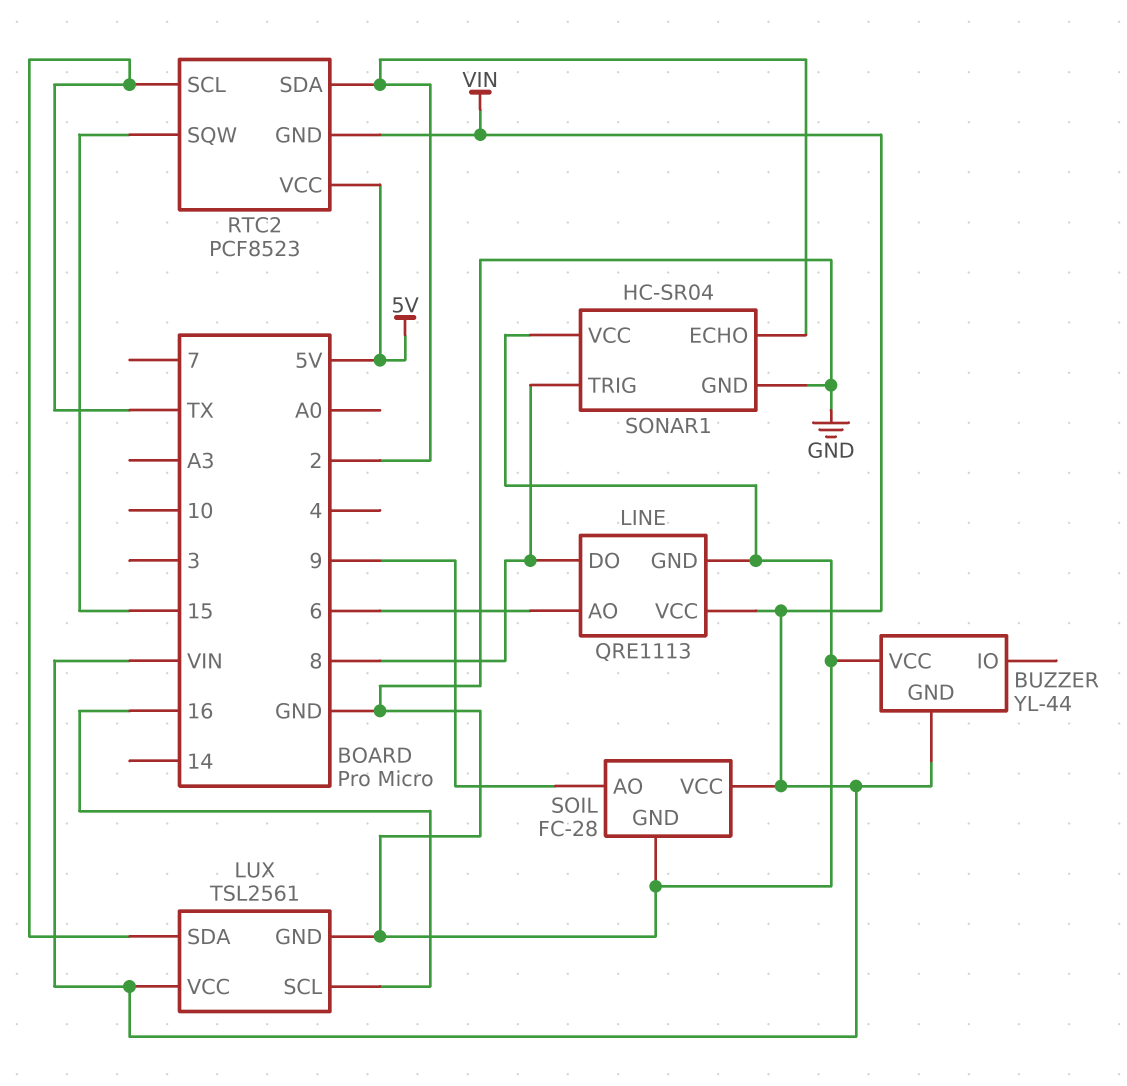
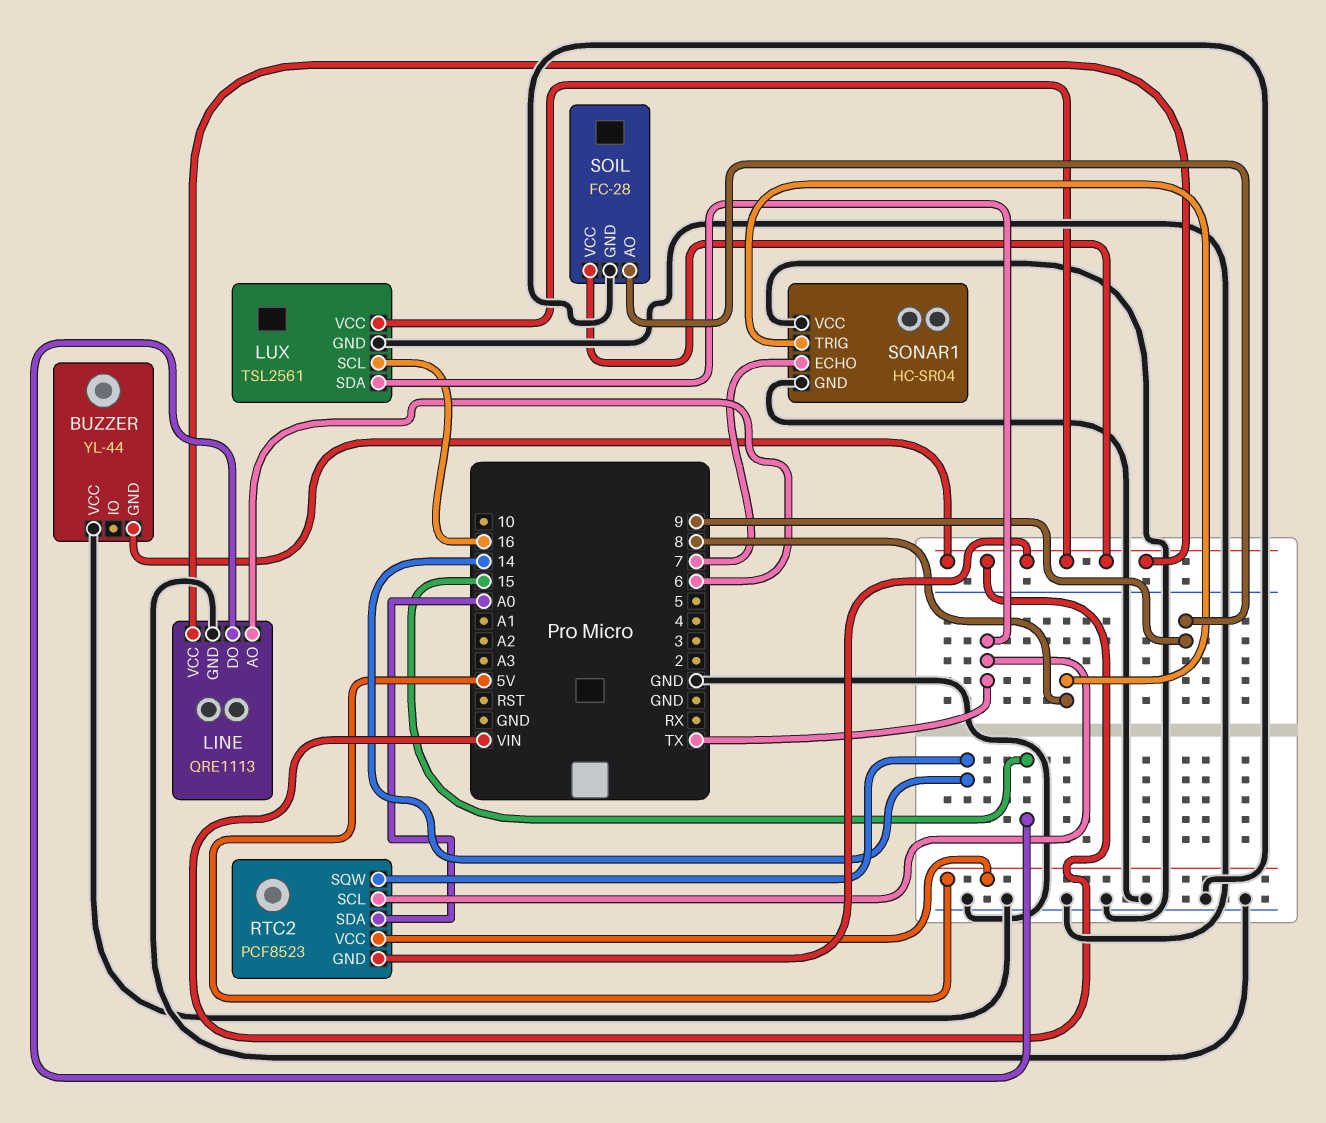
LINE pin DO: 8 -> 15
RTC2 pin SDA: 2 -> A0
RTC2 pin SQW: 15 -> 14
SONAR1 pin ECHO: 2 -> 7

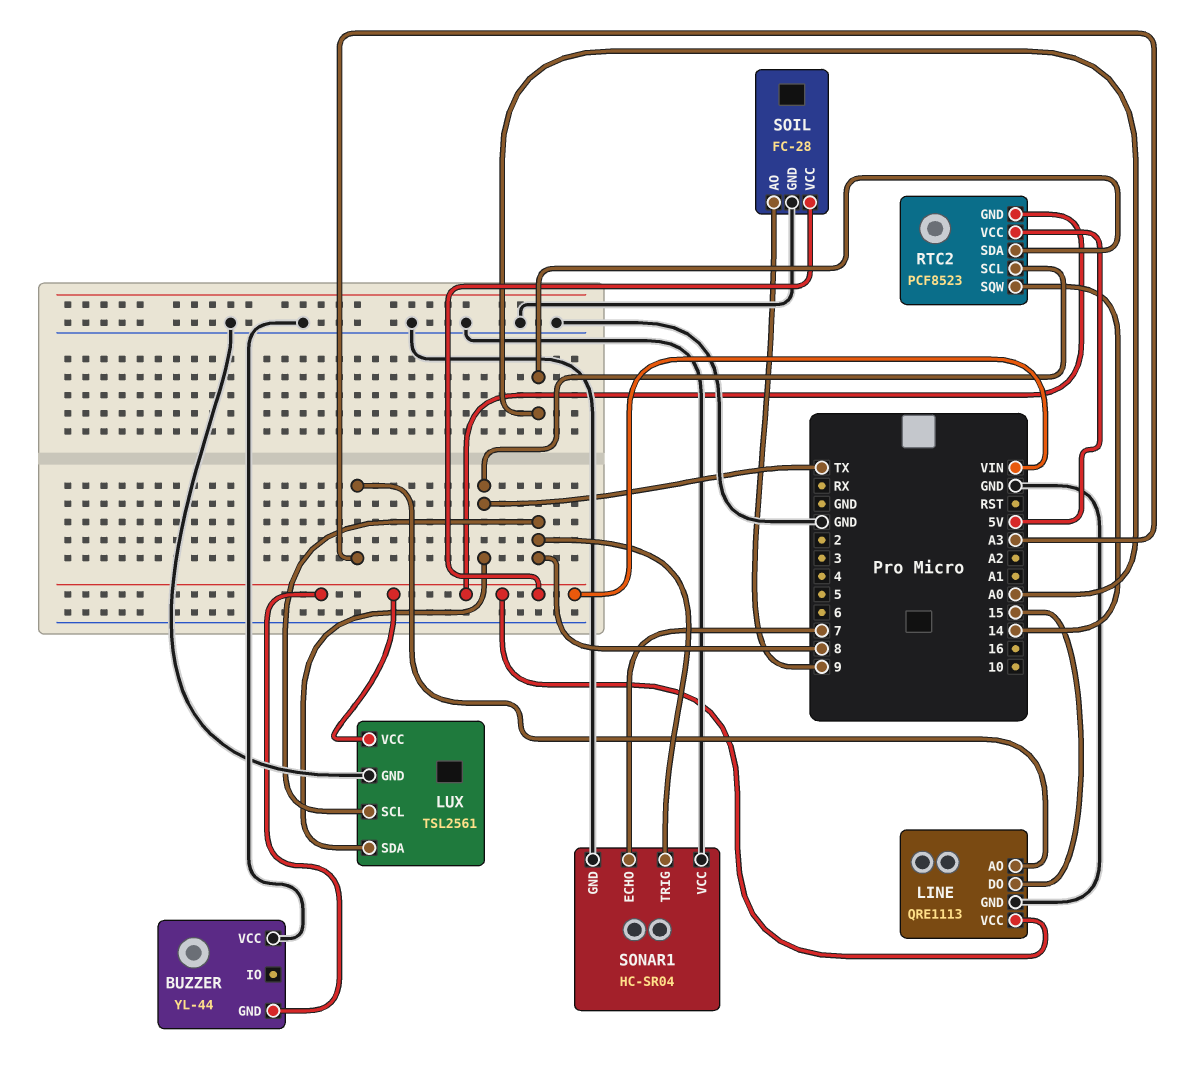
LINE pin AO: 6 -> A3
LUX pin SCL: 16 -> 8

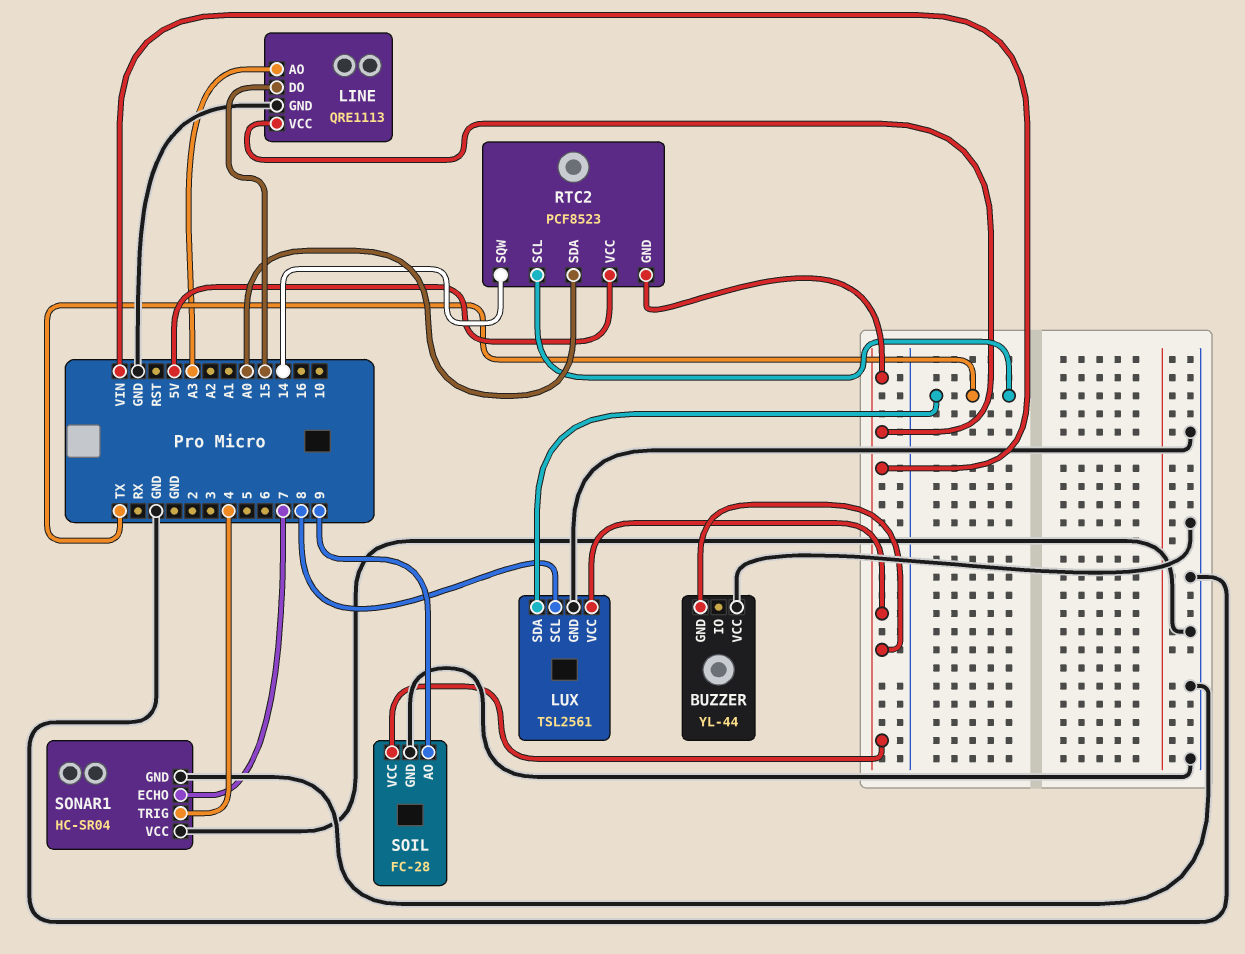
SONAR1 pin TRIG: 8 -> 4

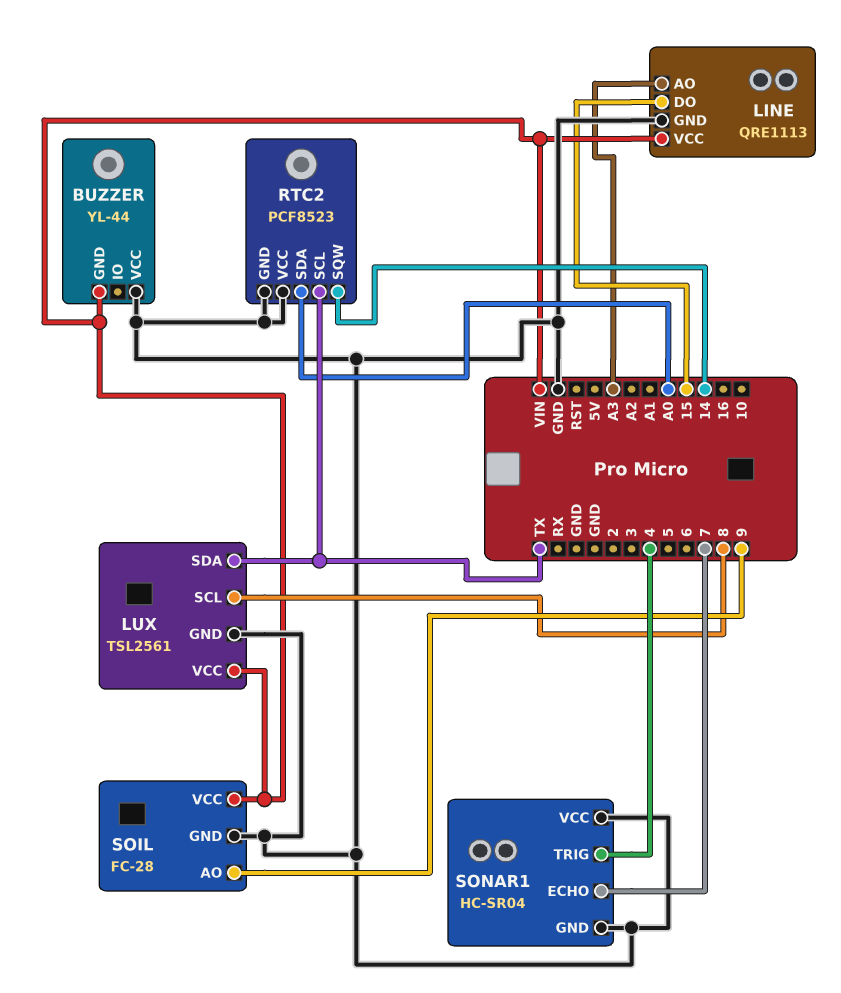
RTC2 pin GND: VIN -> GND
RTC2 pin VCC: 5V -> GND

